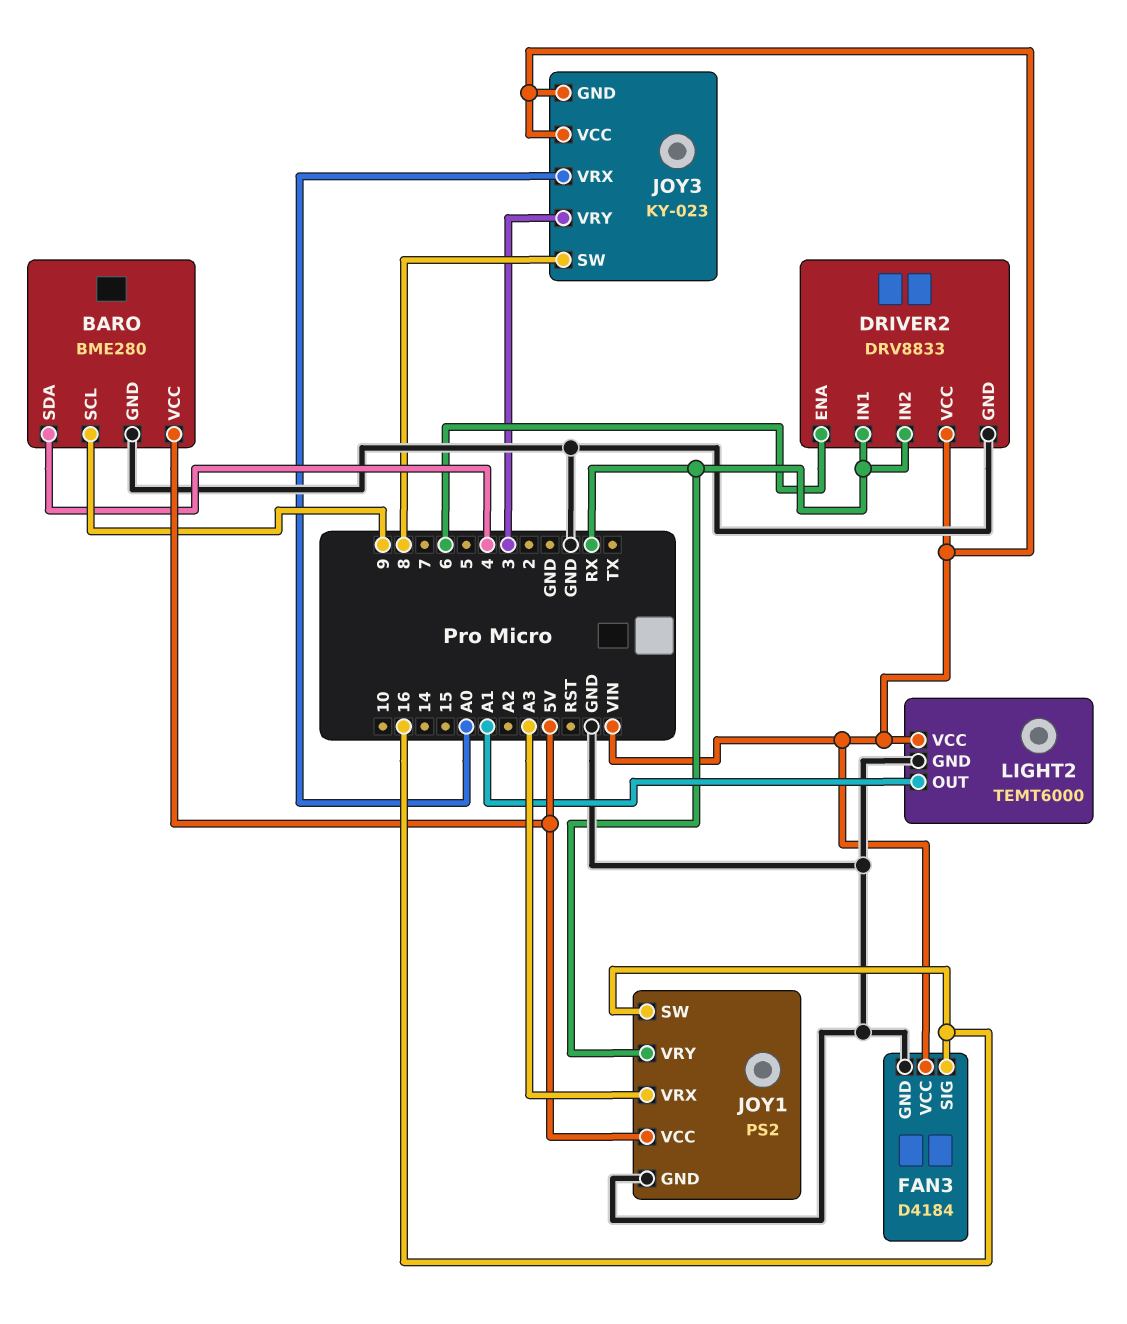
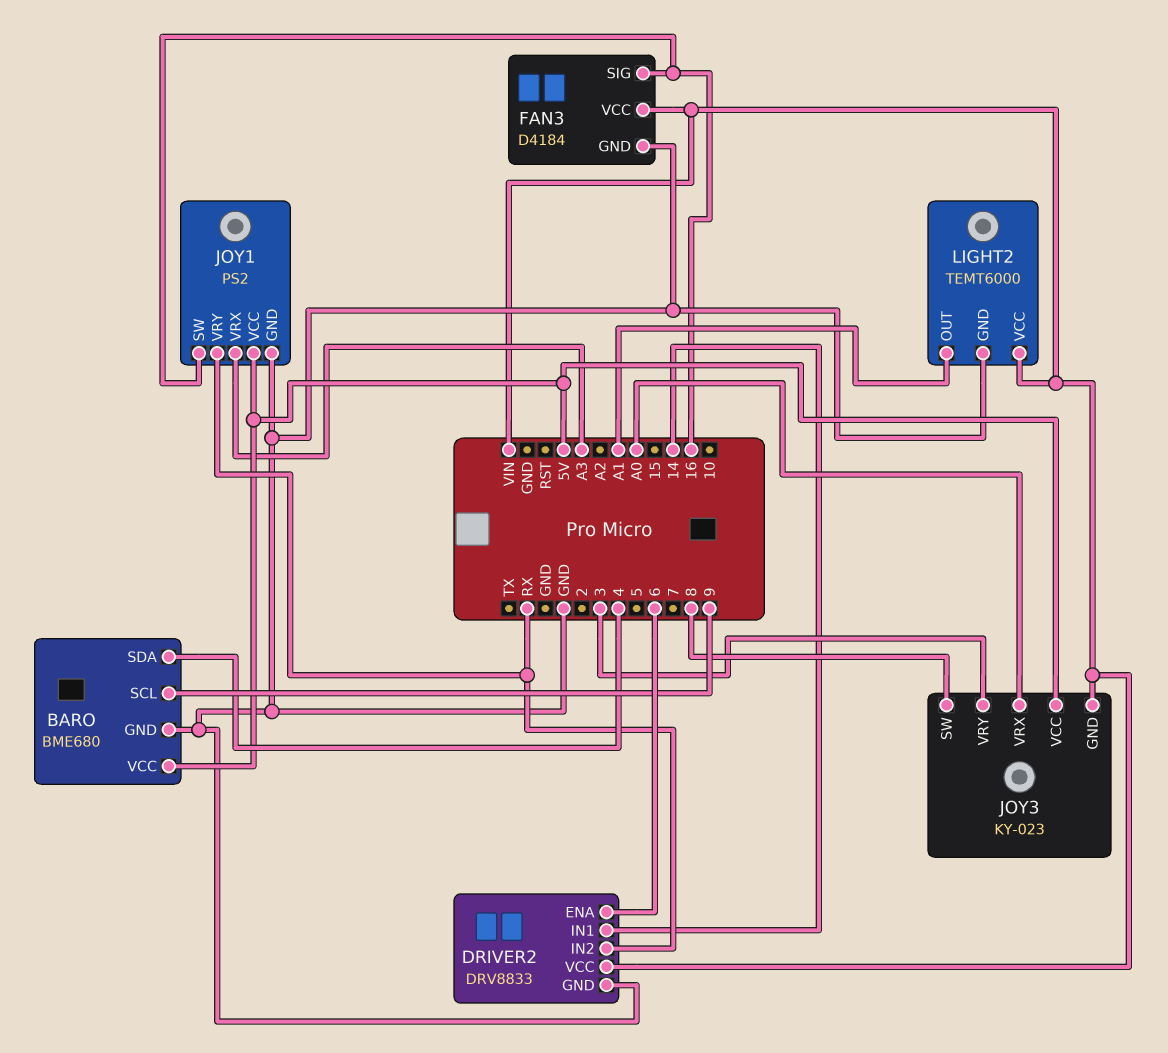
BARO: BME280 -> BME680
DRIVER2 pin IN1: RX -> 14
JOY3 pin VCC: VIN -> 5V

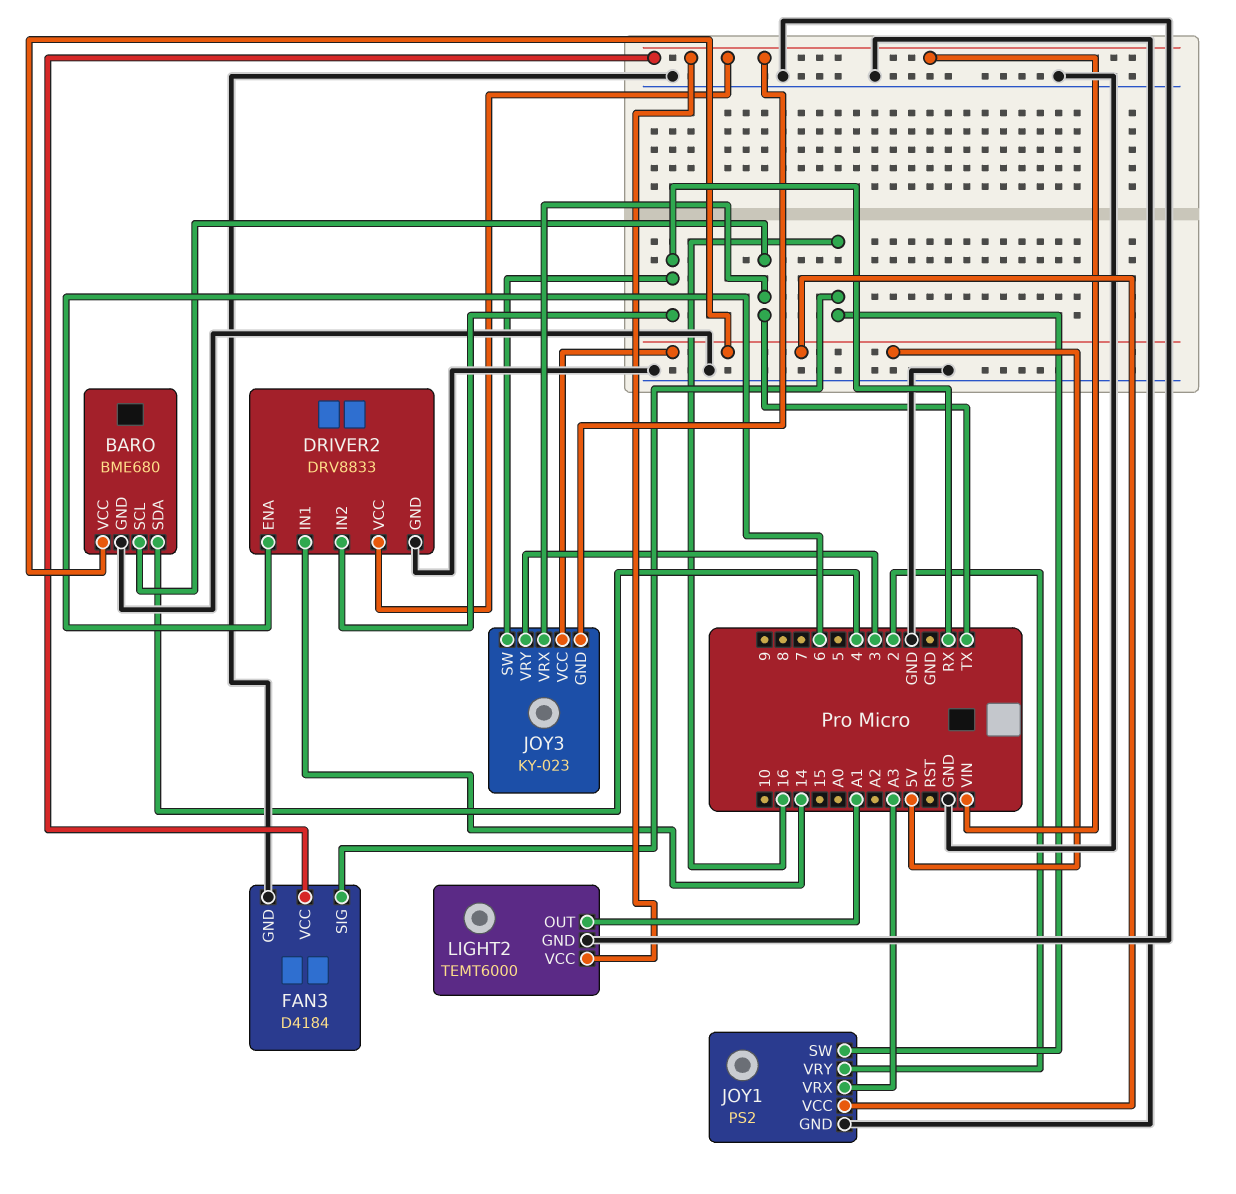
BARO pin SCL: 9 -> TX
JOY1 pin VRY: RX -> 2
JOY3 pin SW: 8 -> RX
JOY3 pin VRX: A0 -> TX

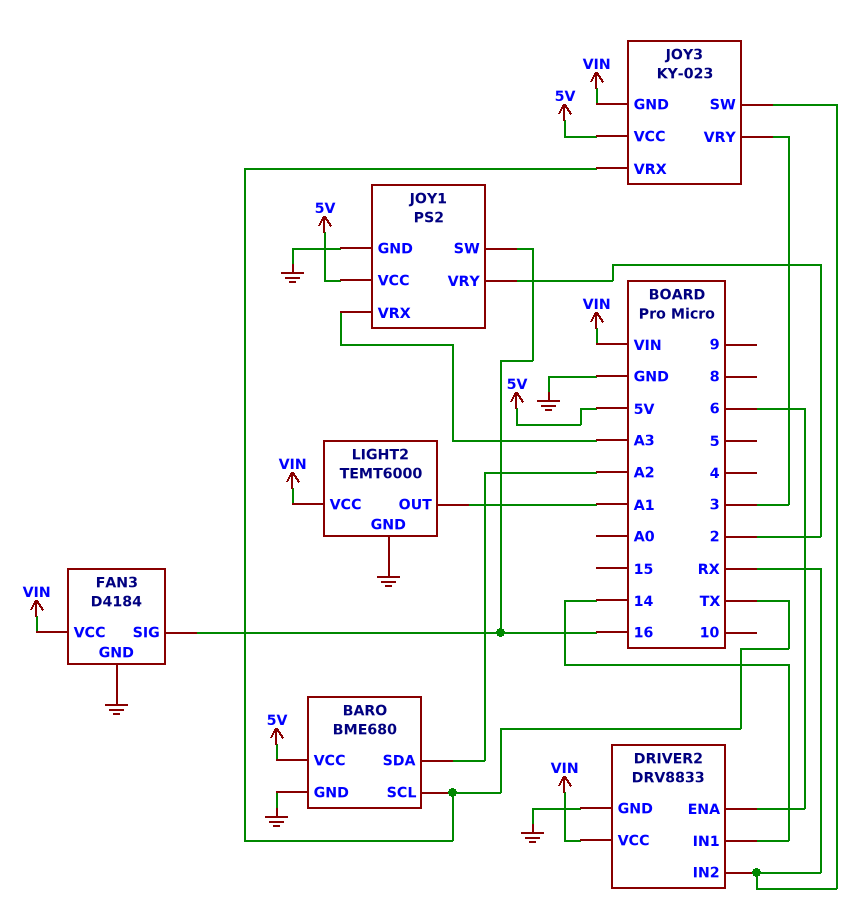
BARO pin SDA: 4 -> A2

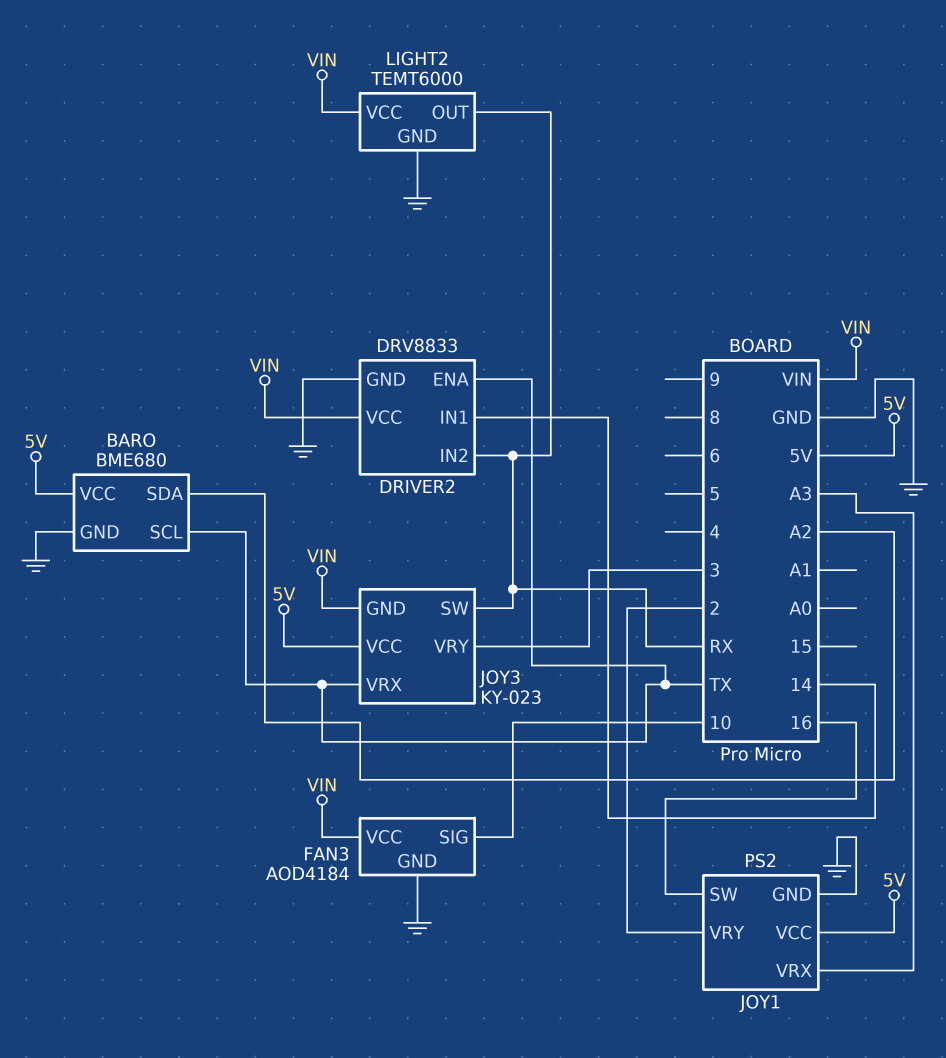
DRIVER2 pin ENA: 6 -> TX
FAN3: D4184 -> AOD4184
FAN3 pin SIG: 16 -> 10
LIGHT2 pin OUT: A1 -> RX

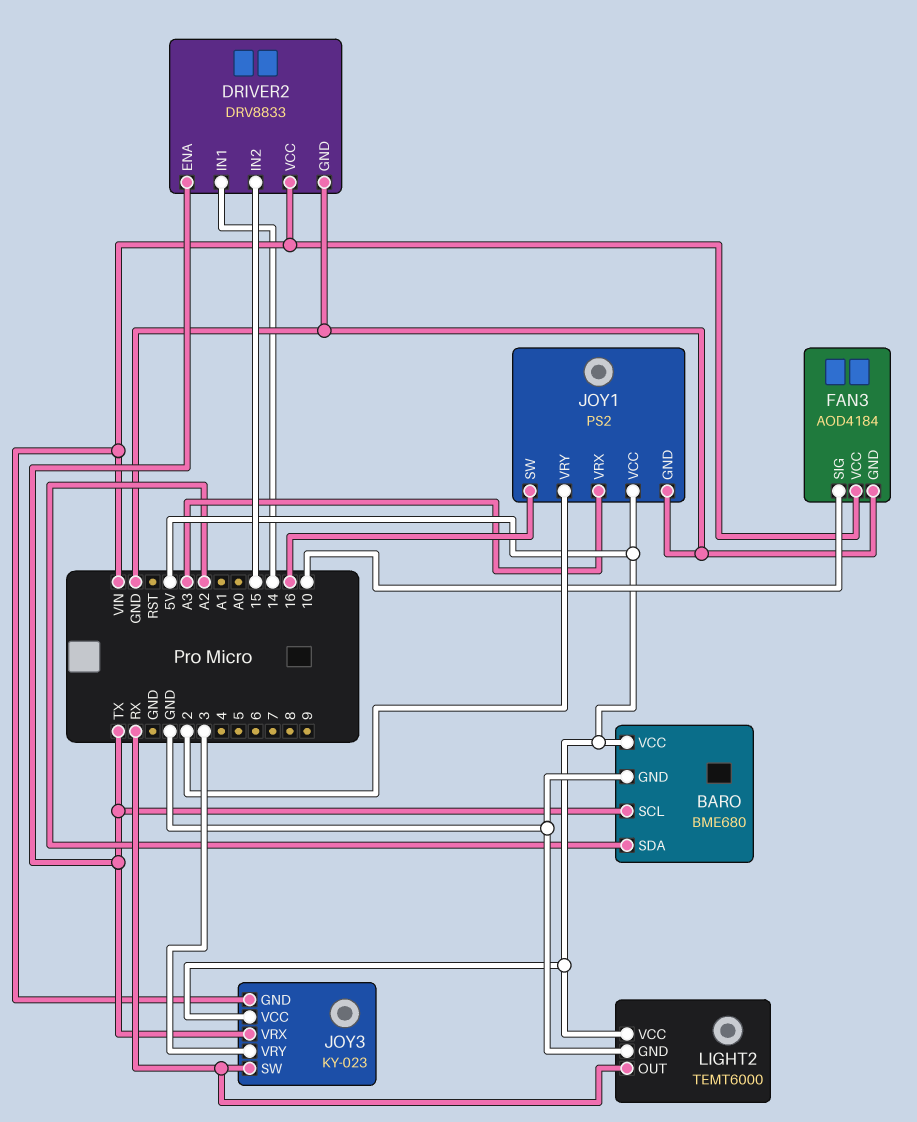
DRIVER2 pin IN2: RX -> 15
LIGHT2 pin VCC: VIN -> 5V

